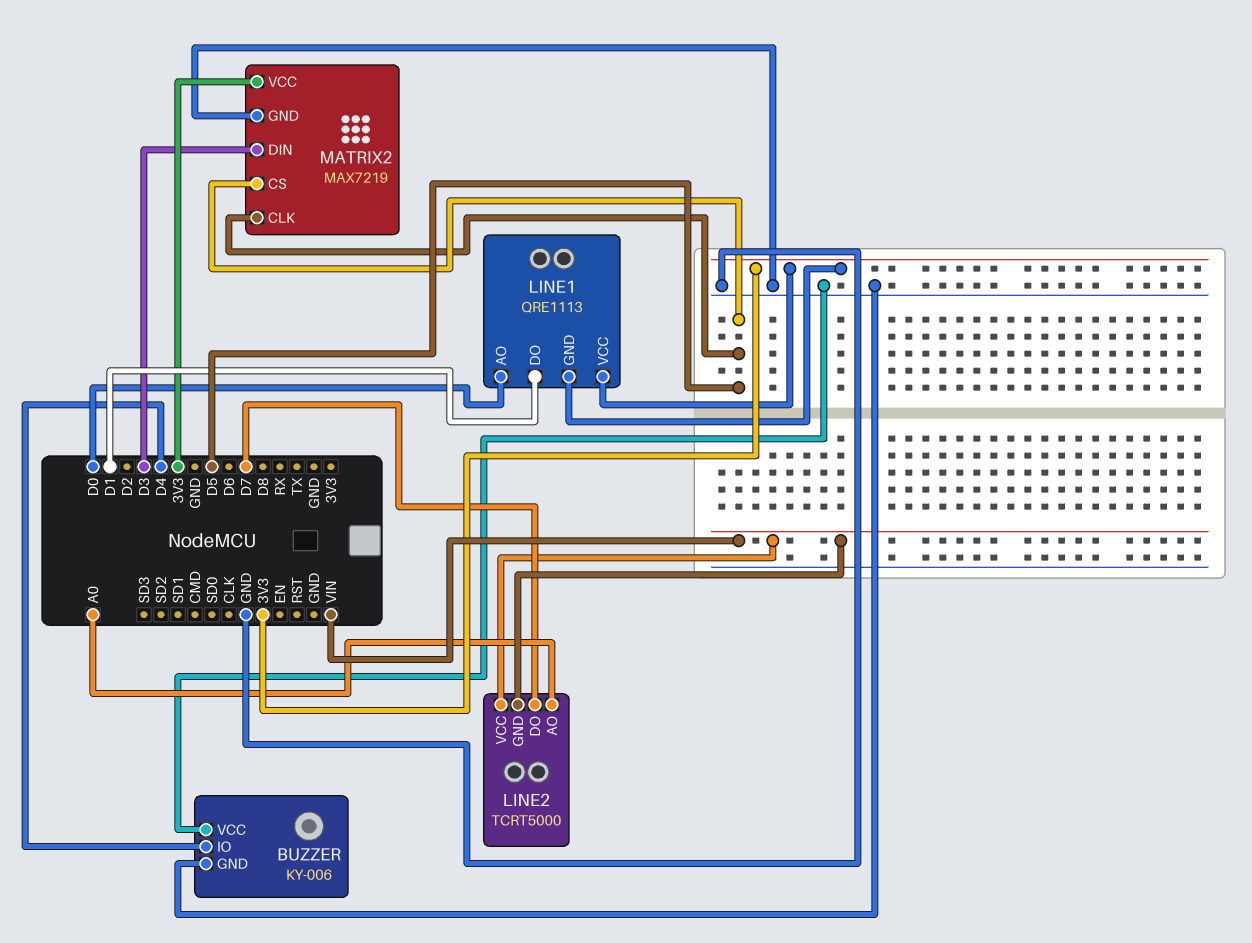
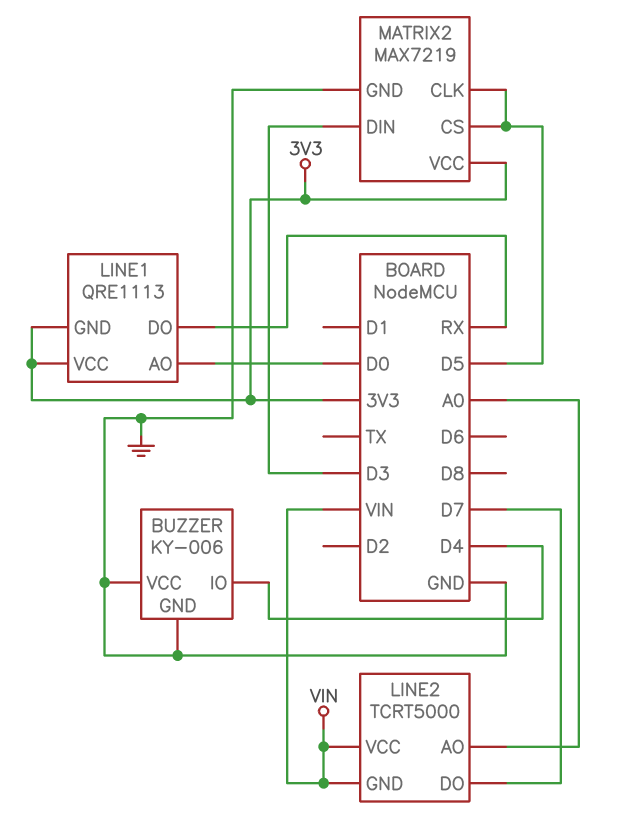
LINE1 pin DO: D1 -> RX

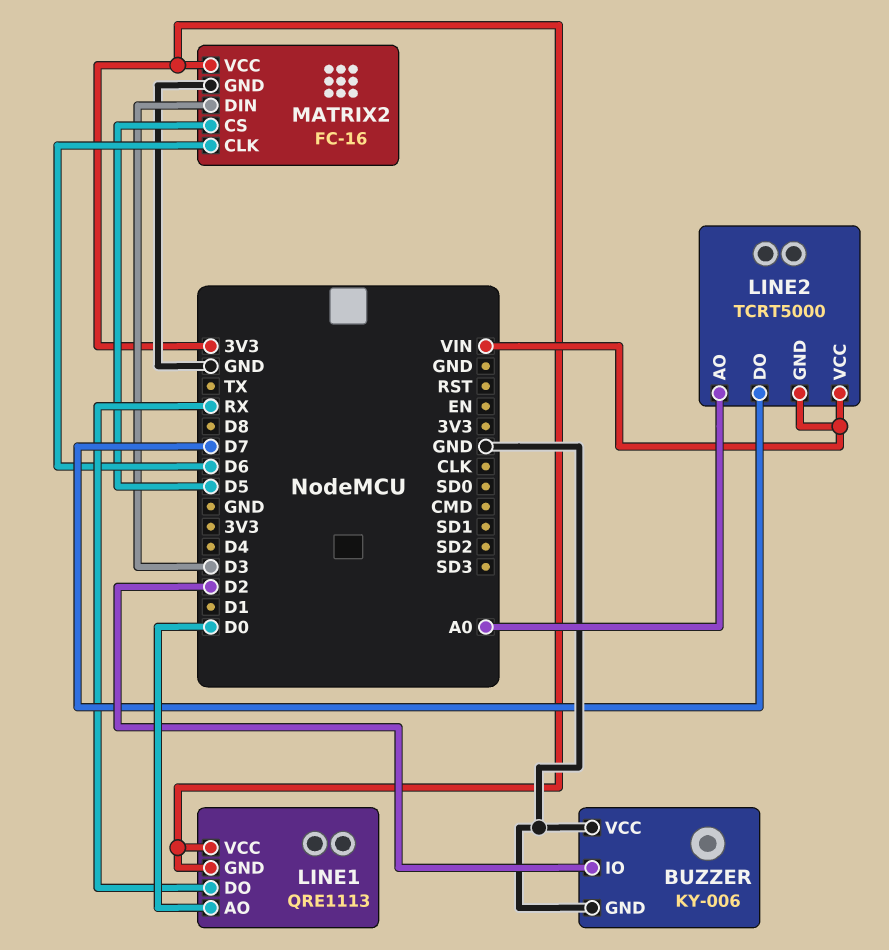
BUZZER pin IO: D4 -> D2
MATRIX2: MAX7219 -> FC-16
MATRIX2 pin CLK: D5 -> D6

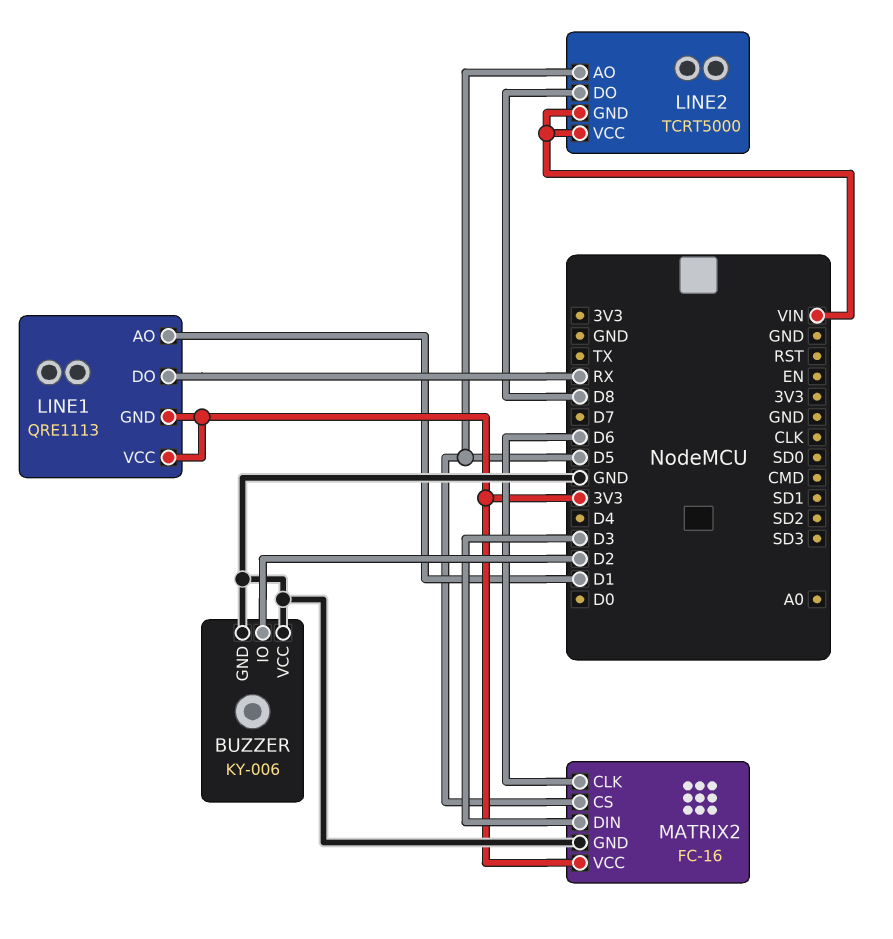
LINE1 pin AO: D0 -> D1
LINE2 pin AO: A0 -> D5
LINE2 pin DO: D7 -> D8

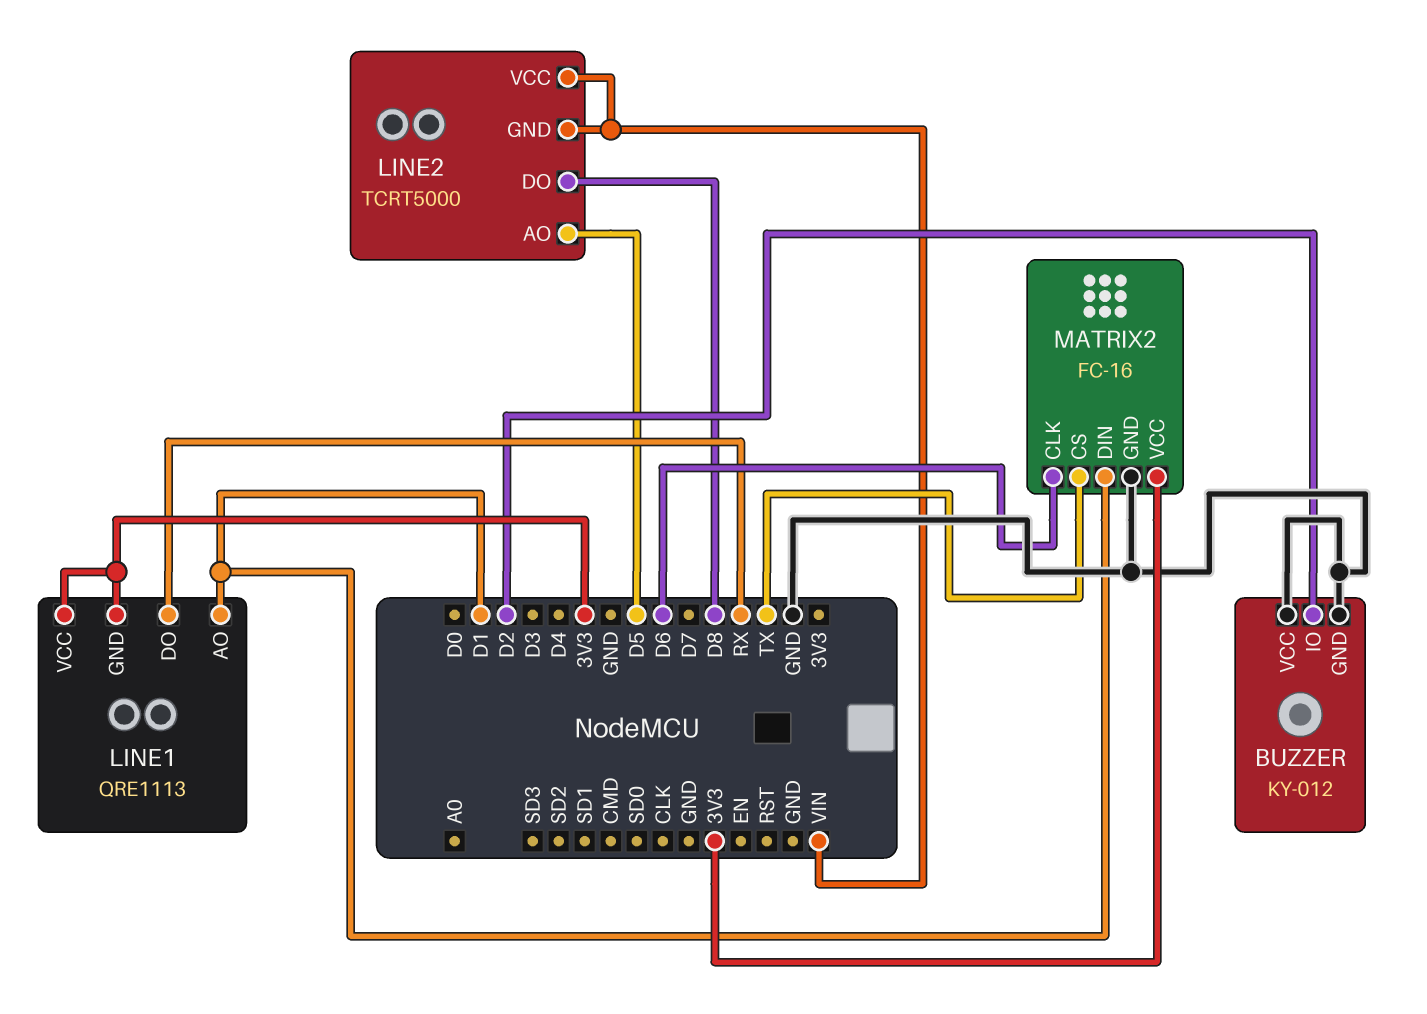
BUZZER: KY-006 -> KY-012
MATRIX2 pin CS: D5 -> TX
MATRIX2 pin DIN: D3 -> D1

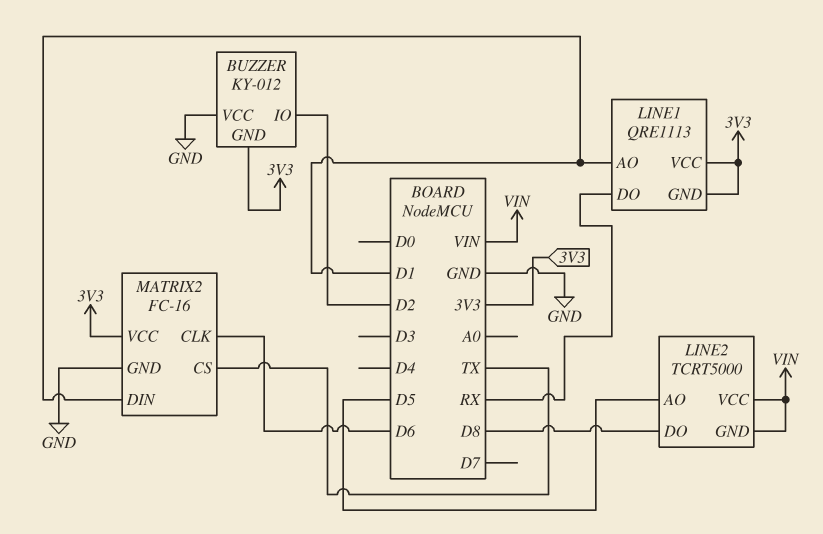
BUZZER pin GND: GND -> 3V3

